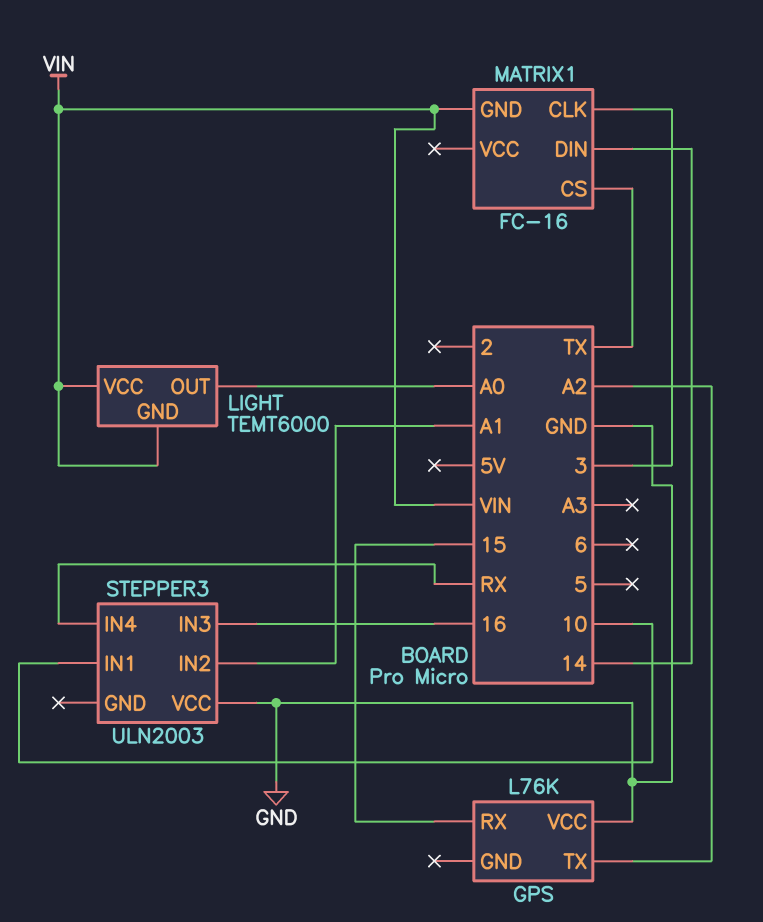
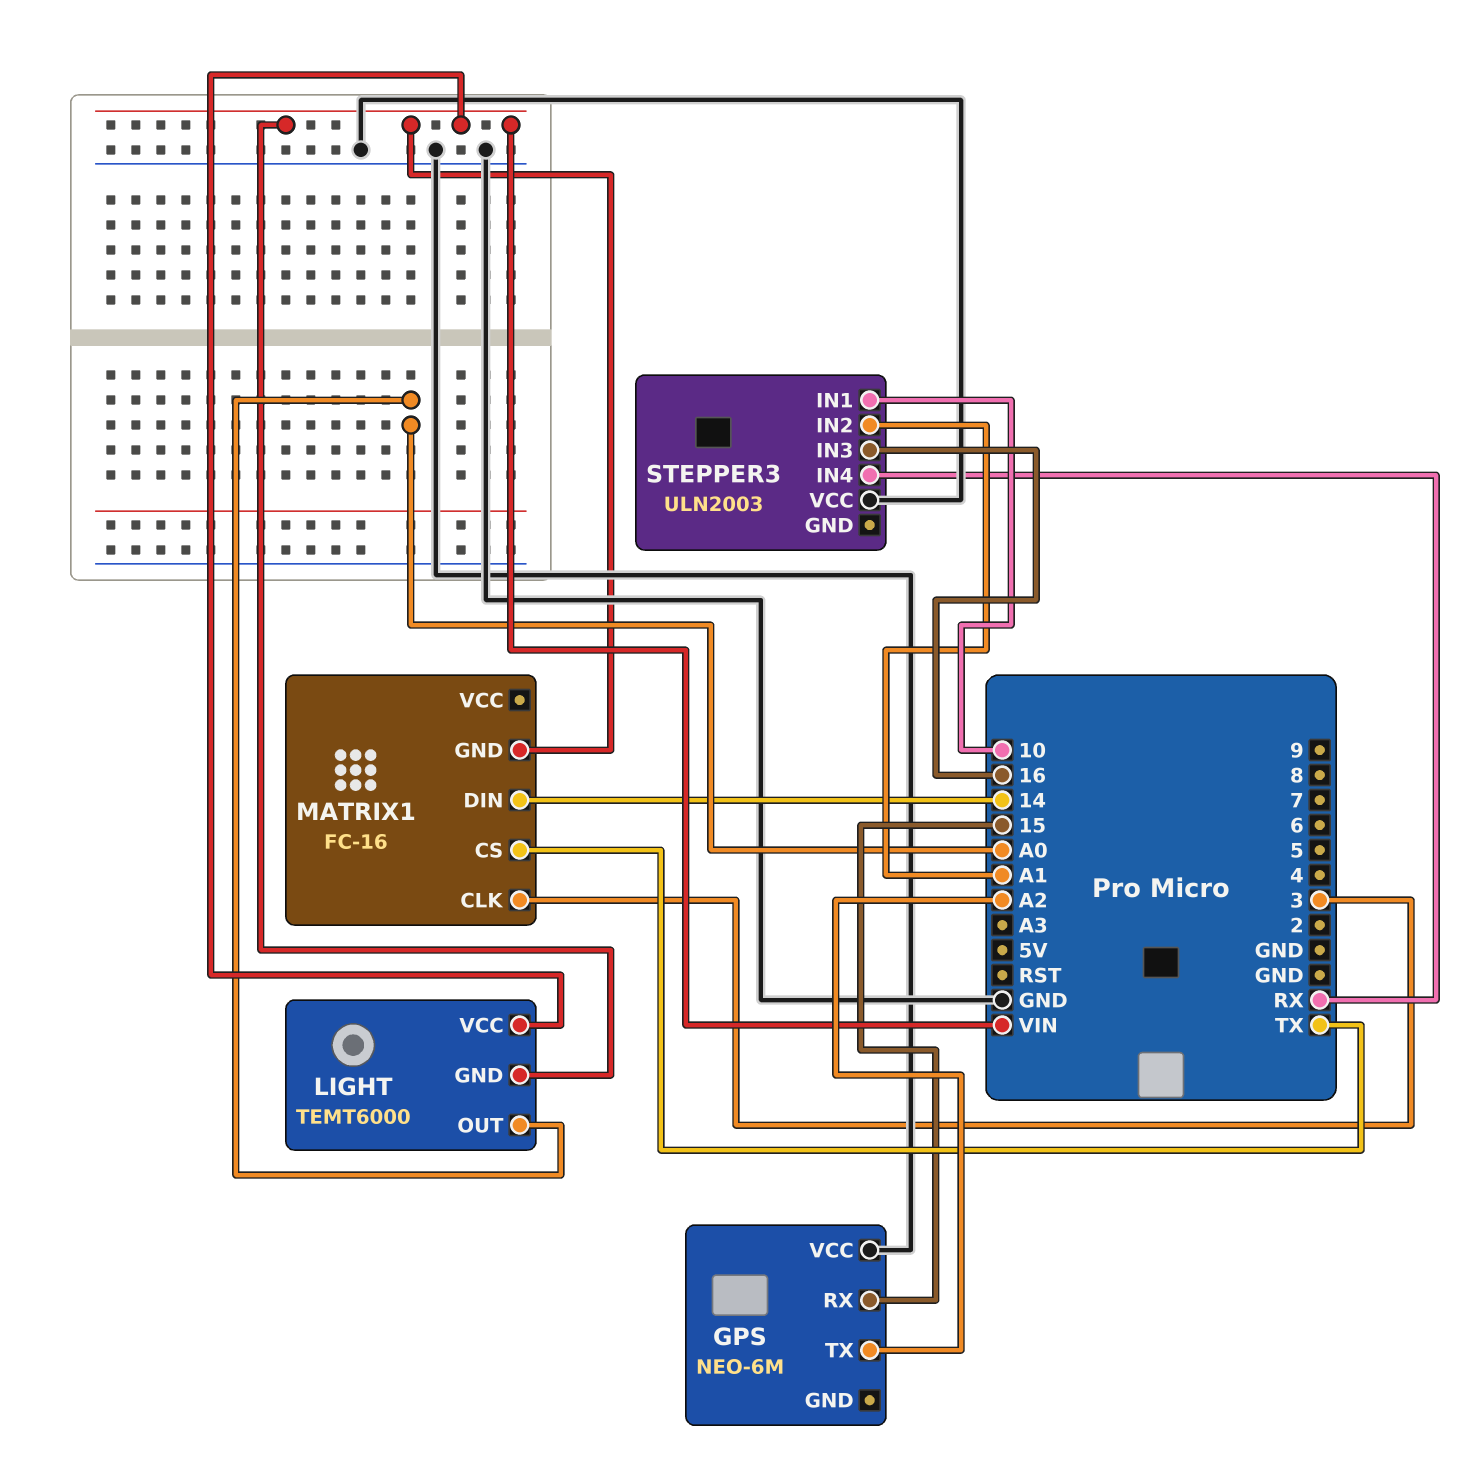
GPS: L76K -> NEO-6M

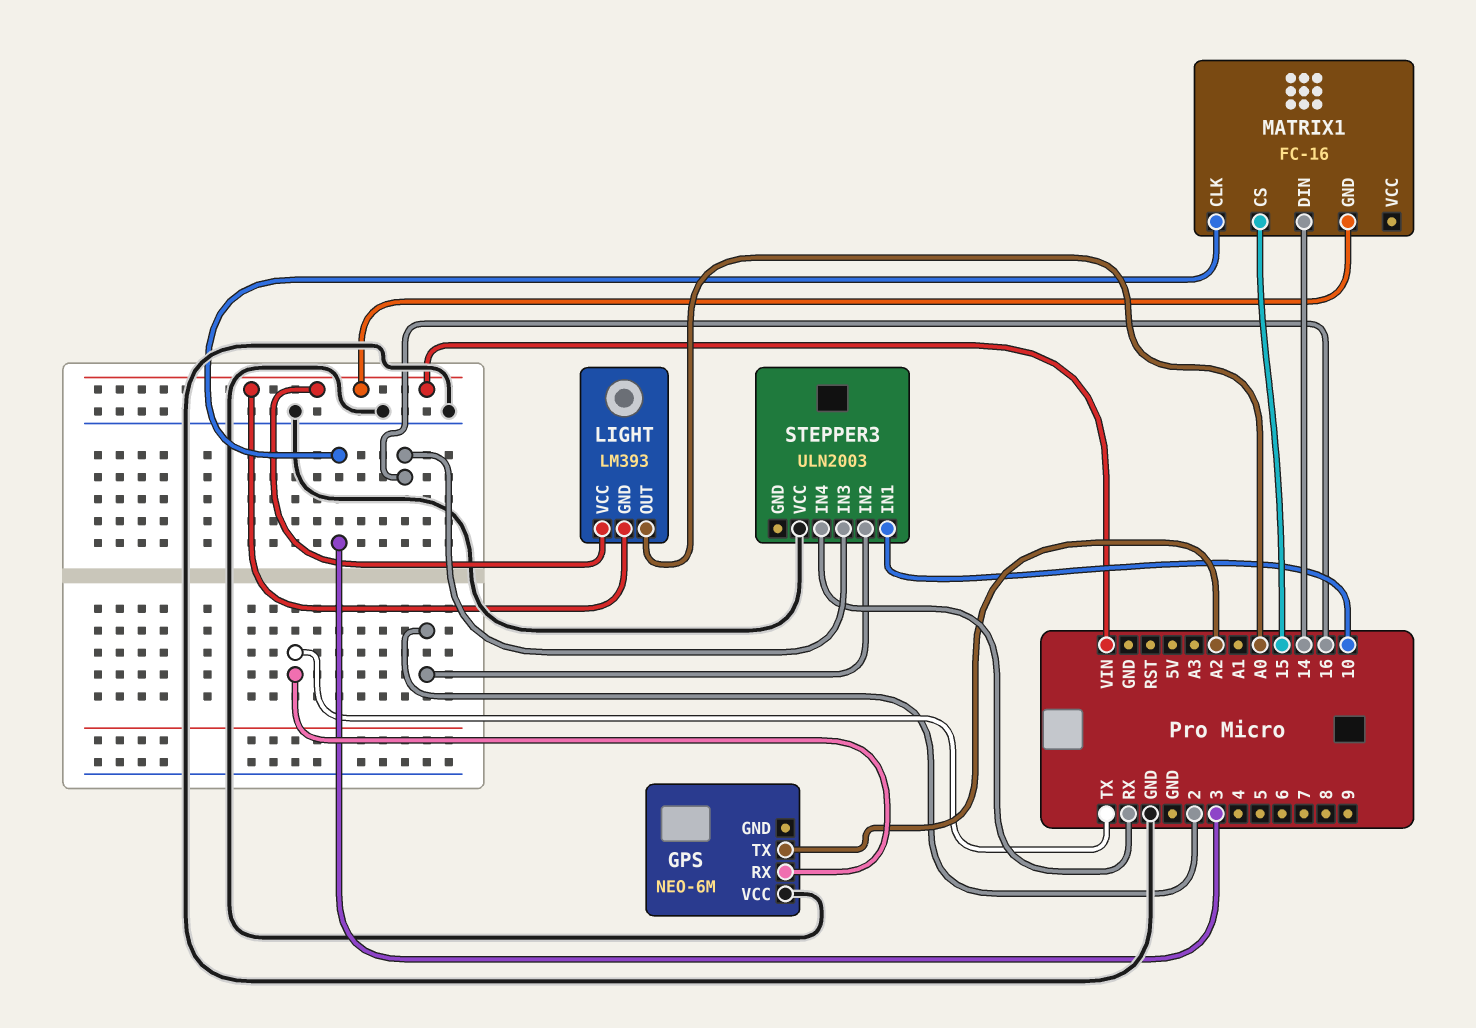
GPS pin RX: 15 -> TX
LIGHT: TEMT6000 -> LM393
MATRIX1 pin CS: TX -> 15
STEPPER3 pin IN2: A1 -> 2

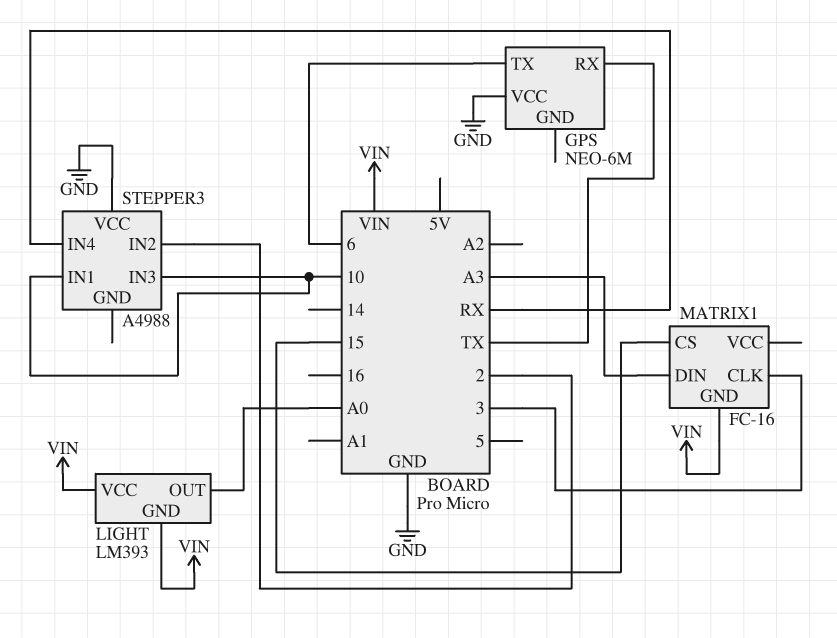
GPS pin TX: A2 -> 6
MATRIX1 pin DIN: 14 -> A3
STEPPER3: ULN2003 -> A4988
STEPPER3 pin IN3: 16 -> 10

